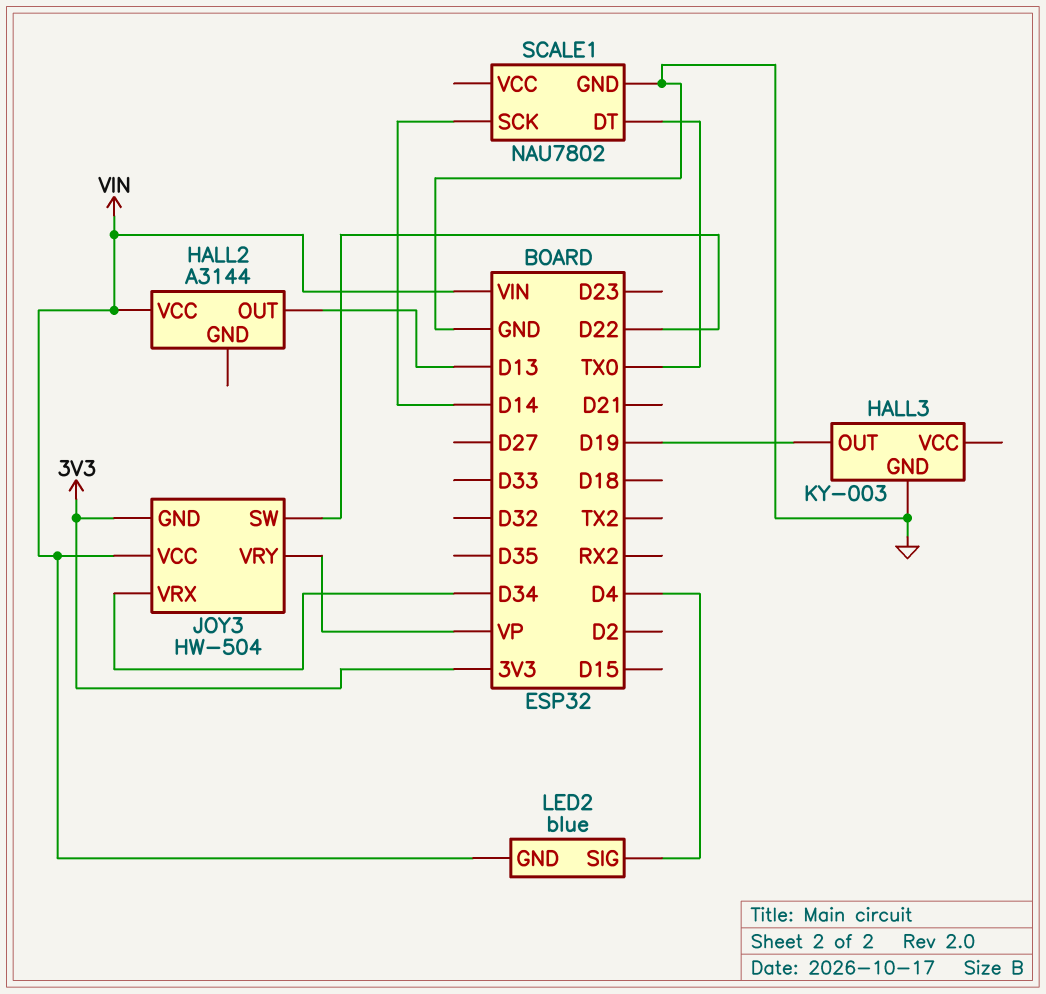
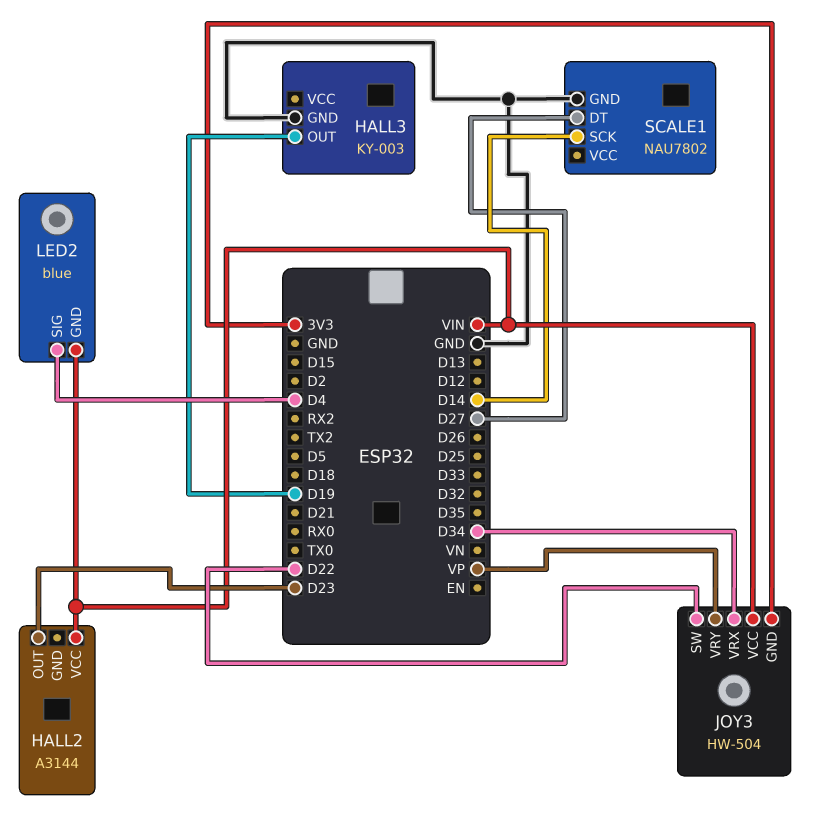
HALL2 pin OUT: D13 -> D23
SCALE1 pin DT: TX0 -> D27

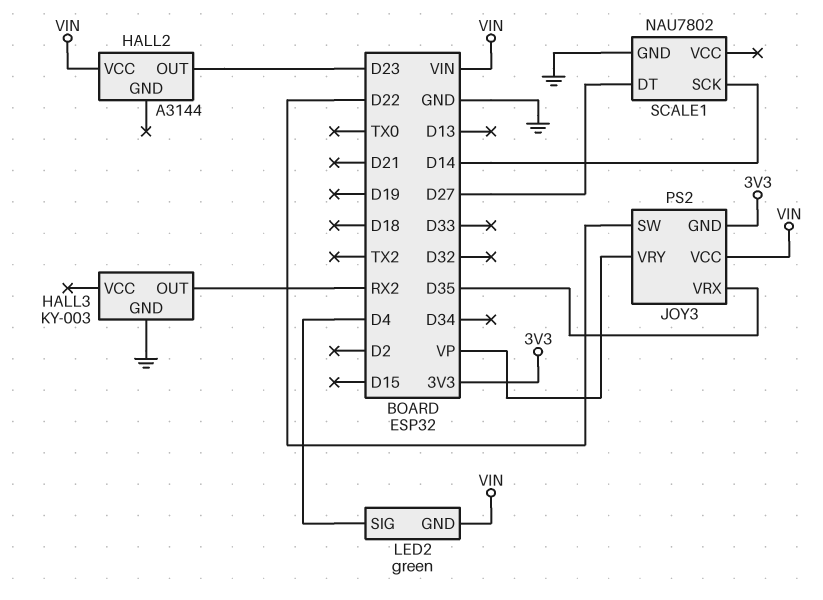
HALL3 pin OUT: D19 -> RX2
JOY3: HW-504 -> PS2
JOY3 pin VRX: D34 -> D35
LED2: blue -> green

